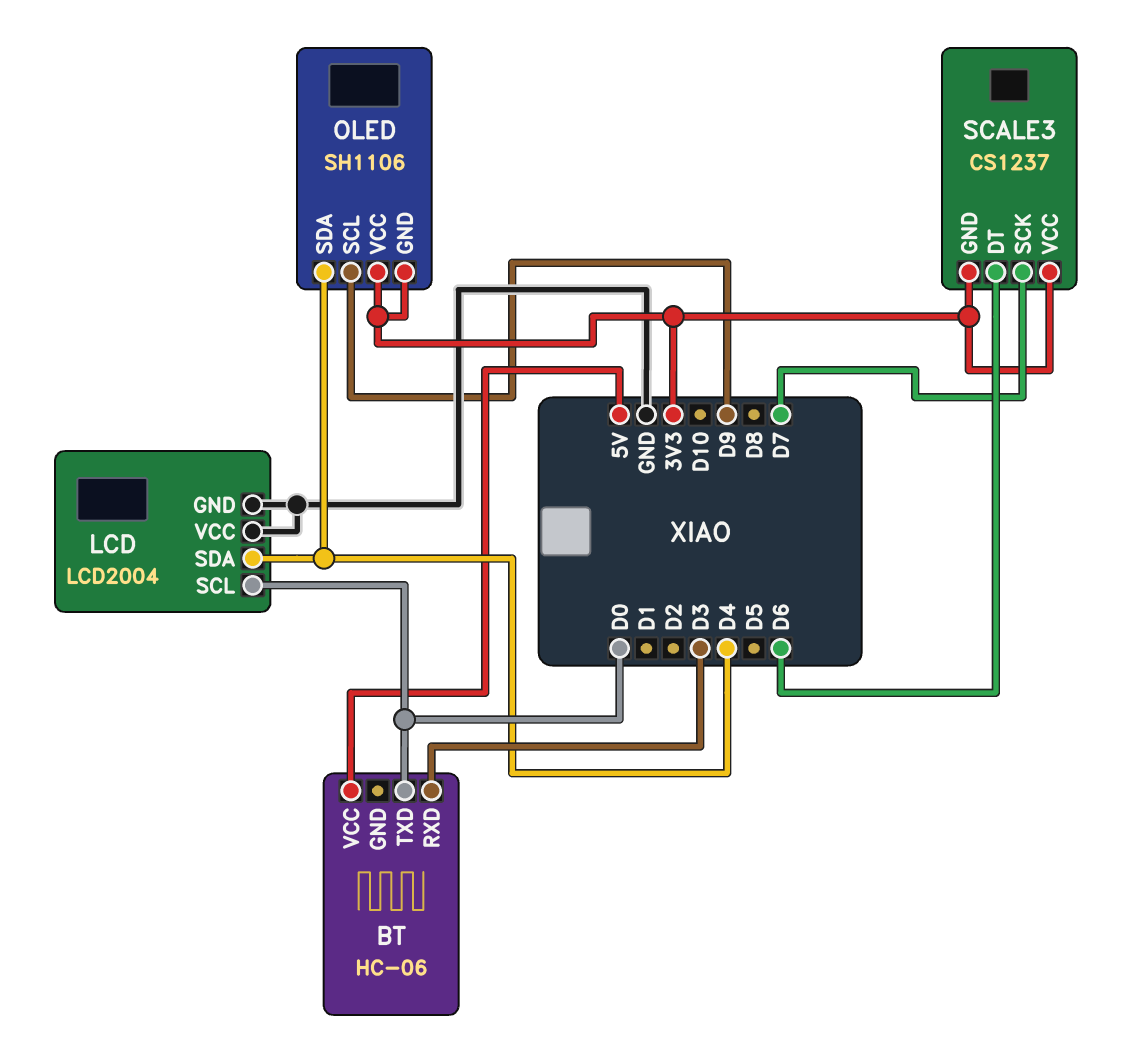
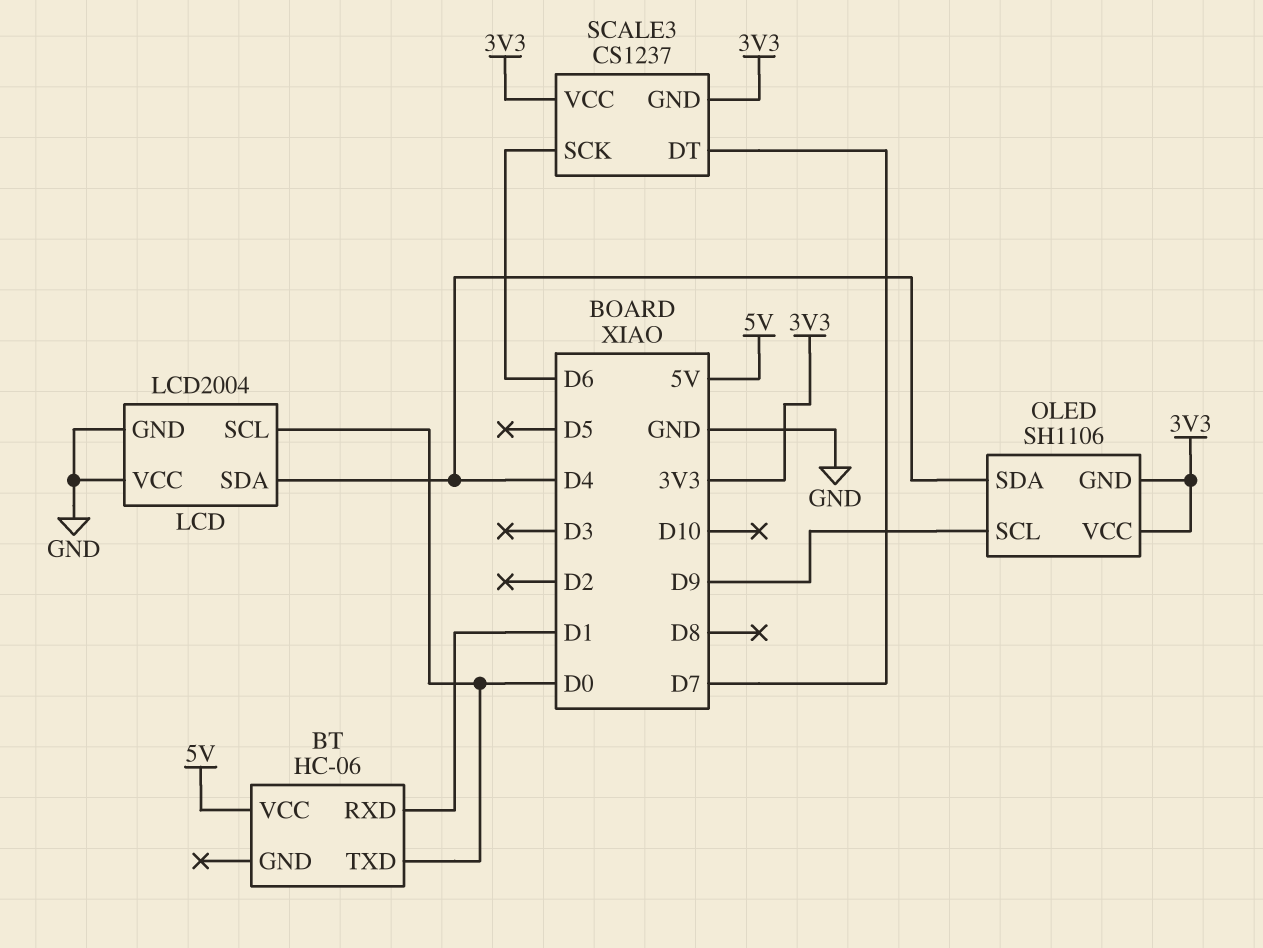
BT pin RXD: D3 -> D1
SCALE3 pin DT: D6 -> D7
SCALE3 pin SCK: D7 -> D6

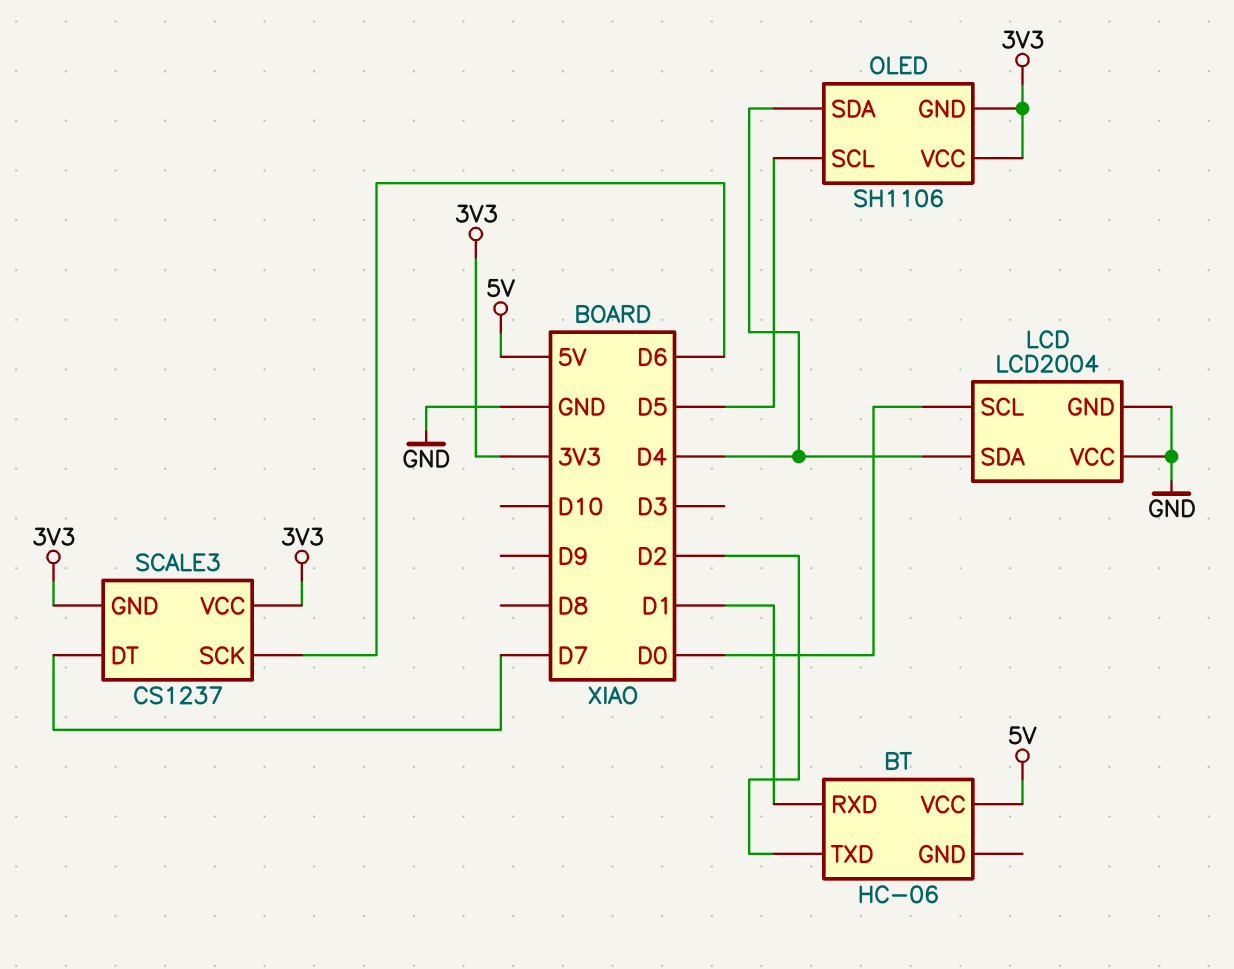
BT pin TXD: D0 -> D2
OLED pin SCL: D9 -> D5

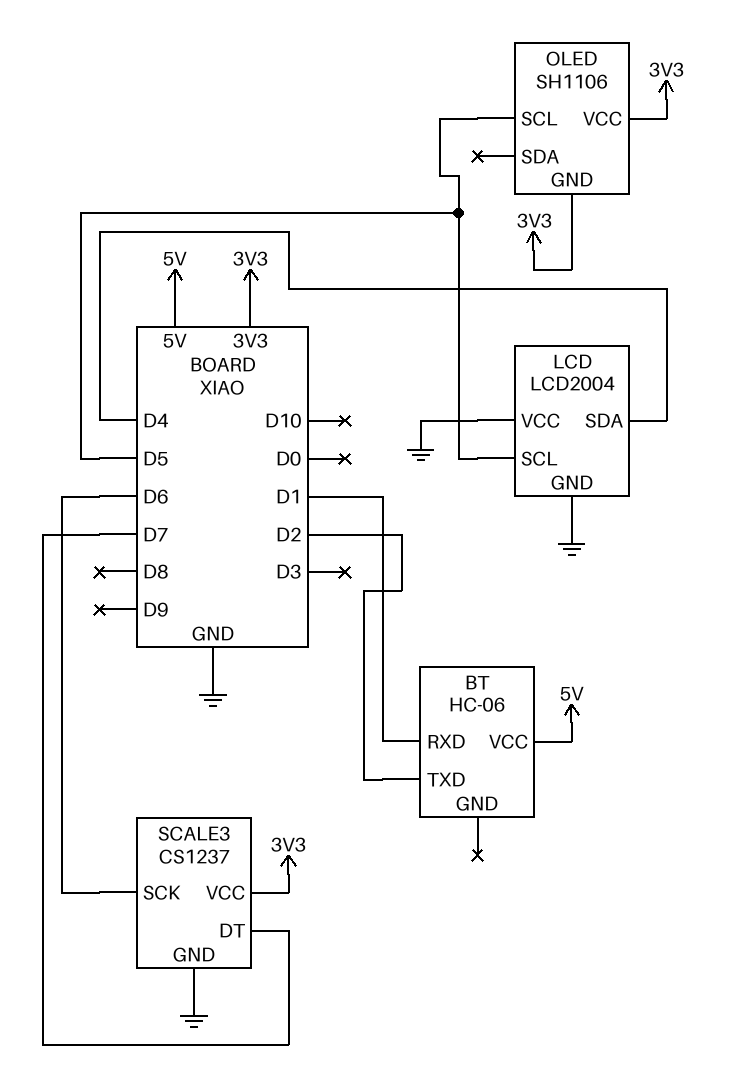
LCD pin SCL: D0 -> D5
OLED pin SDA: D4 -> none
SCALE3 pin GND: 3V3 -> GND

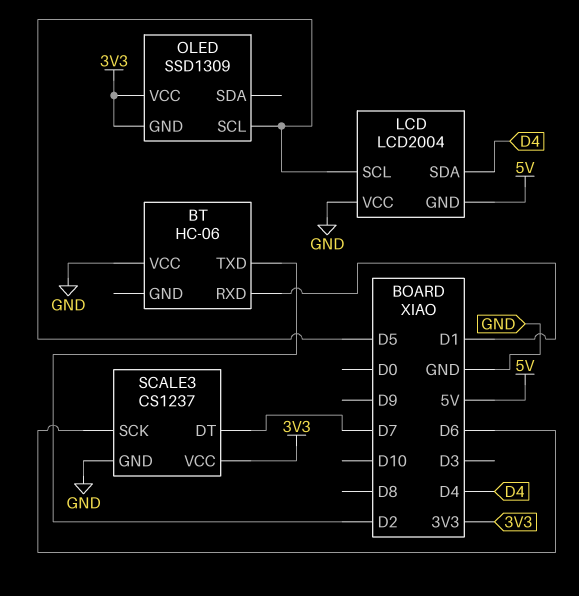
BT pin VCC: 5V -> GND
LCD pin GND: GND -> 5V
OLED: SH1106 -> SSD1309

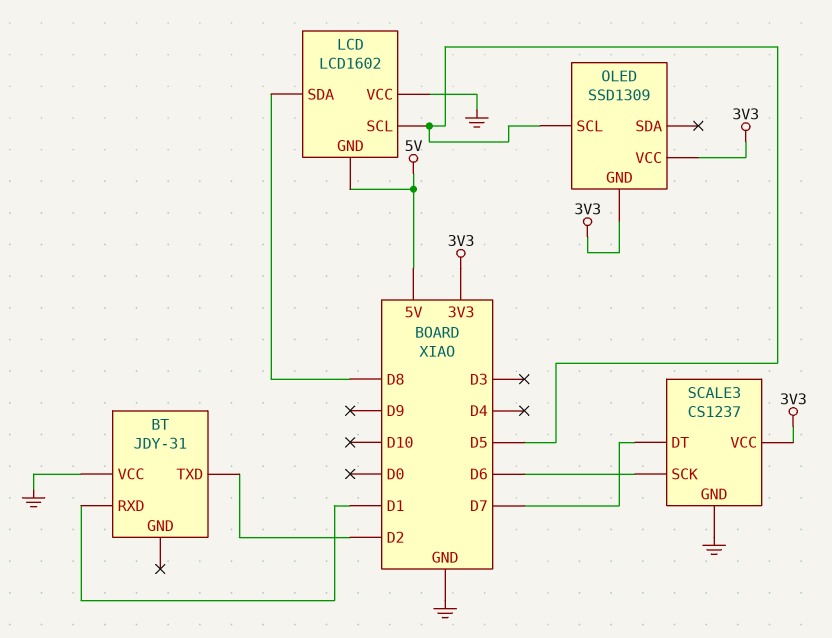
BT: HC-06 -> JDY-31
LCD: LCD2004 -> LCD1602
LCD pin SDA: D4 -> D8

